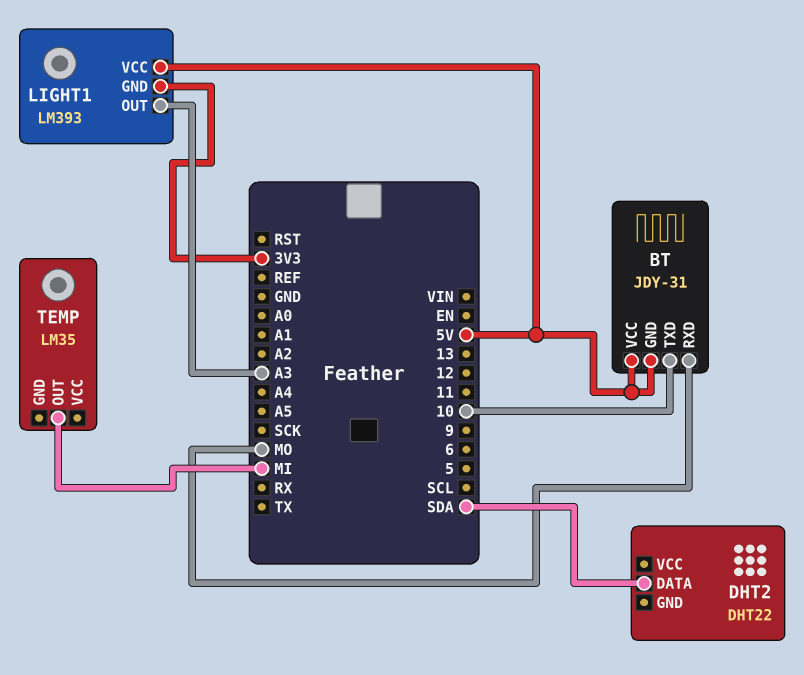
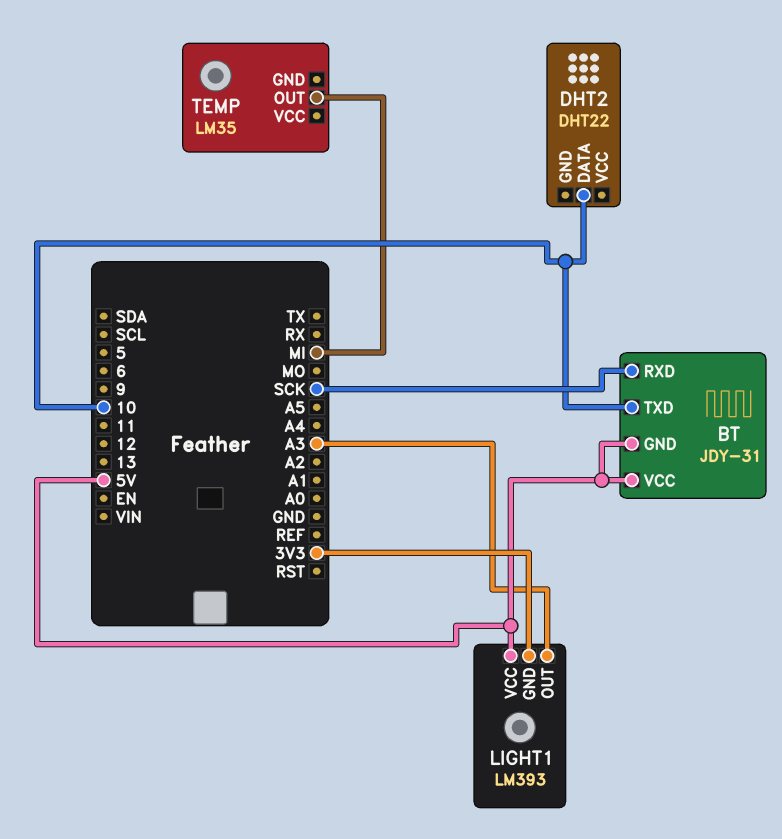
BT pin RXD: MO -> SCK
DHT2 pin DATA: SDA -> 10

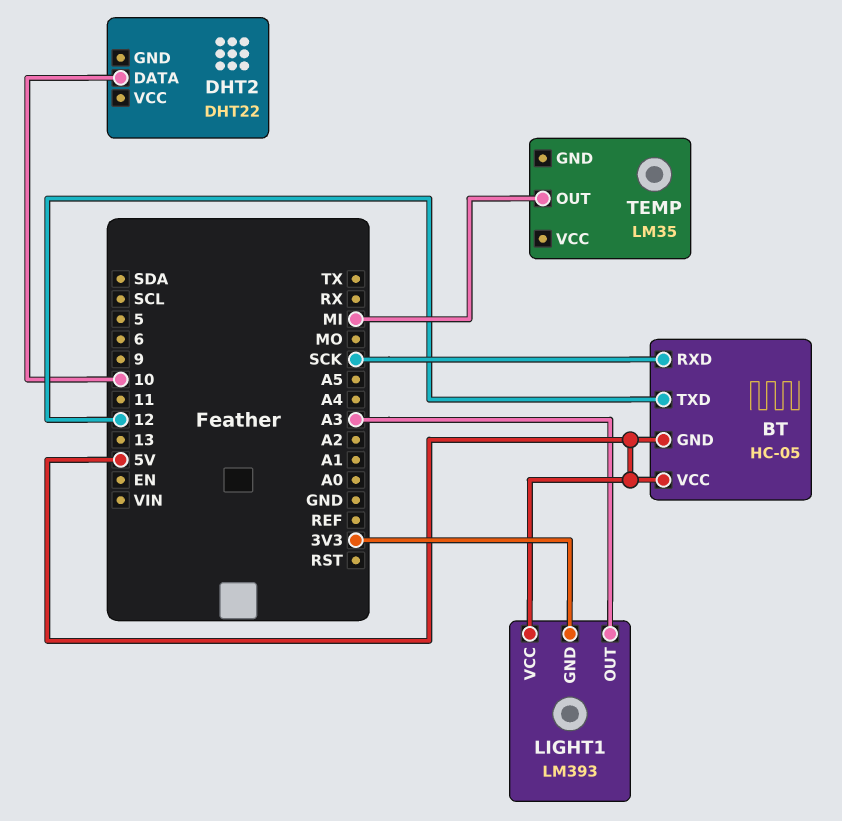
BT: JDY-31 -> HC-05
BT pin TXD: 10 -> 12

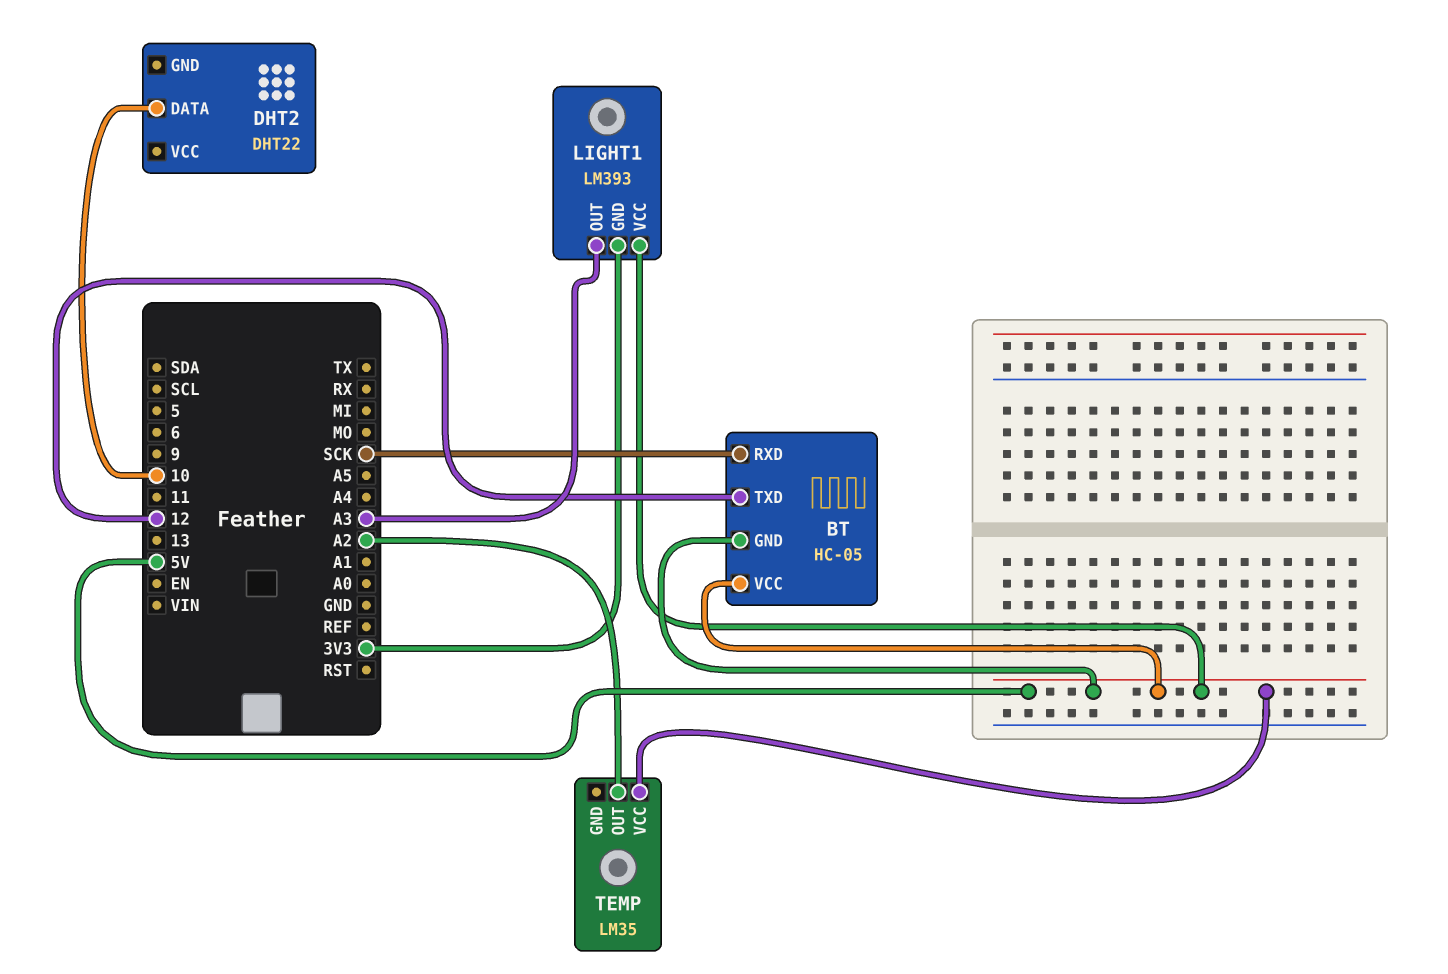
TEMP pin OUT: MI -> A2
TEMP pin VCC: none -> 5V

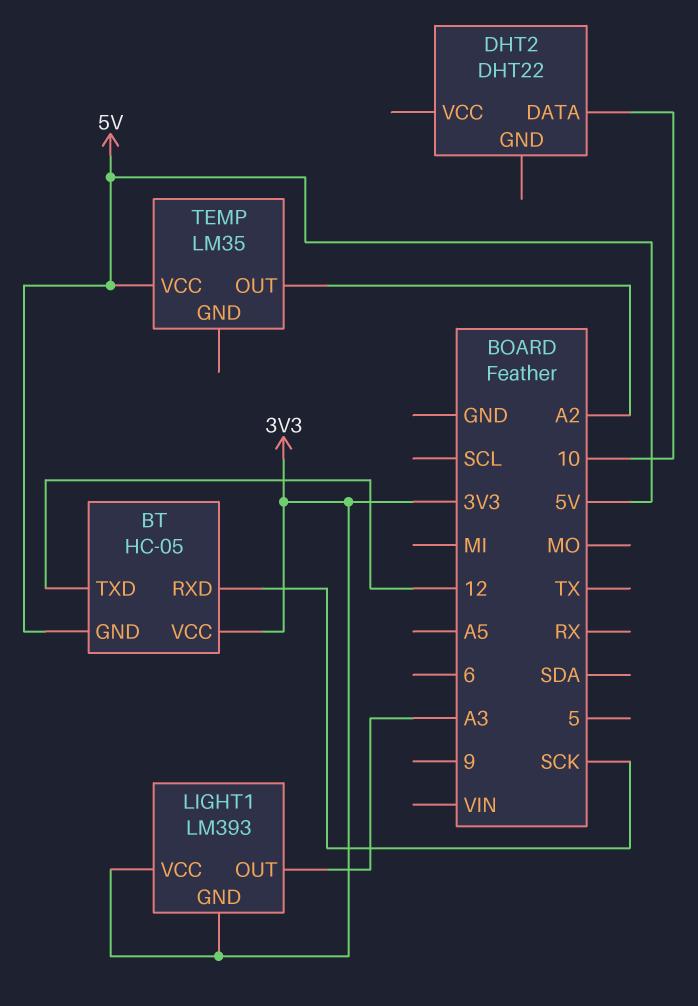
BT pin VCC: 5V -> 3V3
LIGHT1 pin VCC: 5V -> 3V3

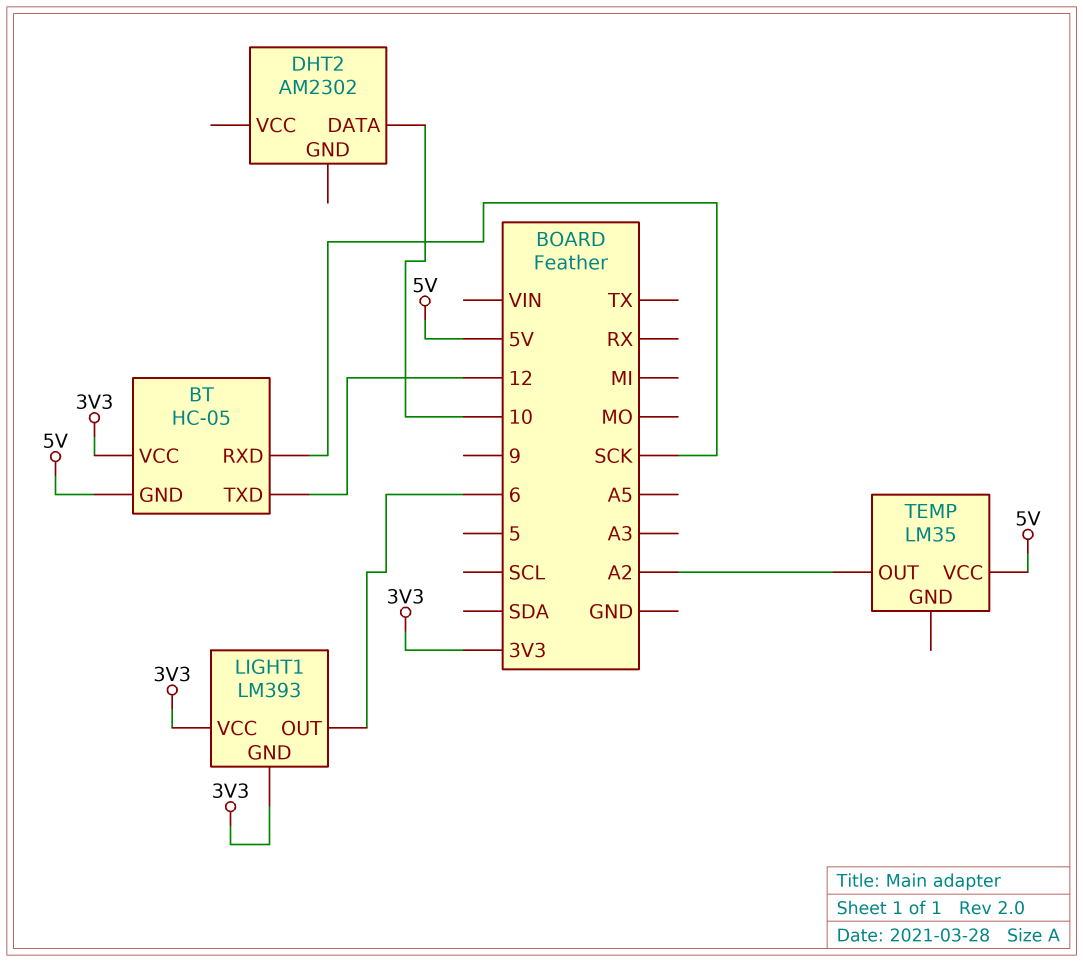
DHT2: DHT22 -> AM2302
LIGHT1 pin OUT: A3 -> 6

